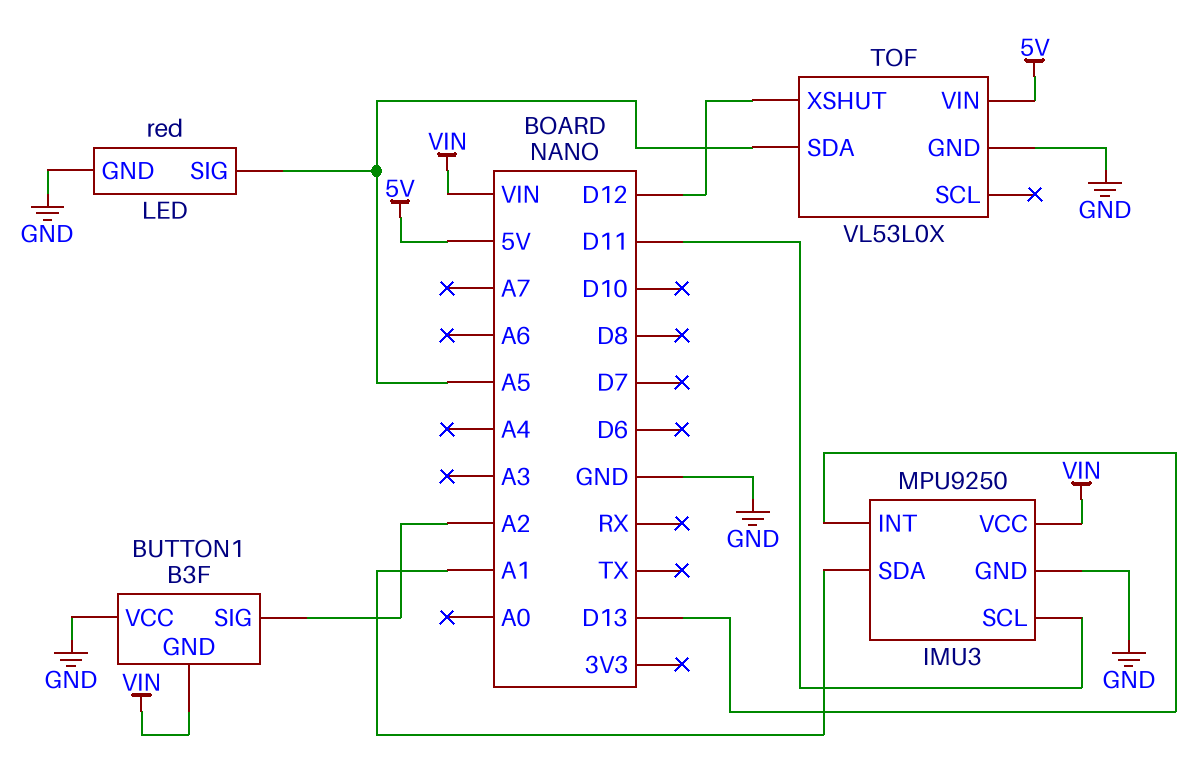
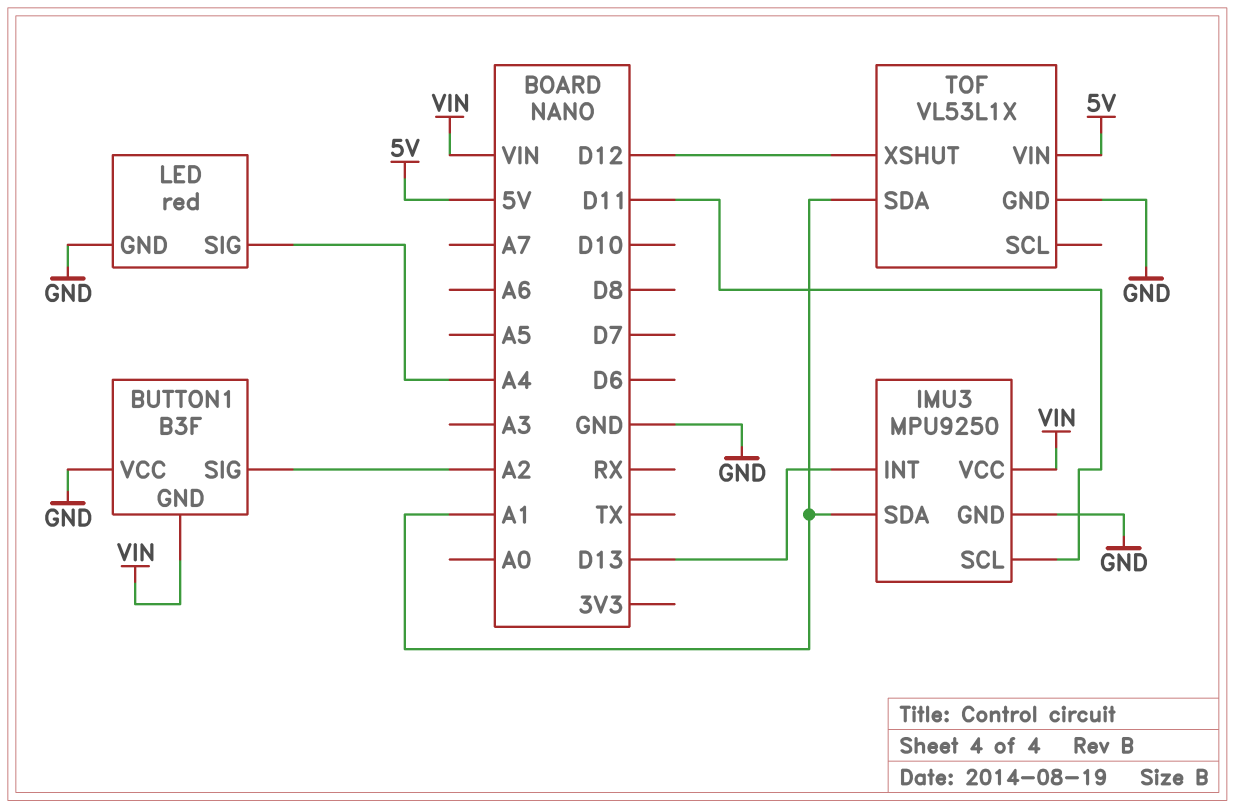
LED pin SIG: A5 -> A4
TOF: VL53L0X -> VL53L1X
TOF pin SDA: A5 -> A1

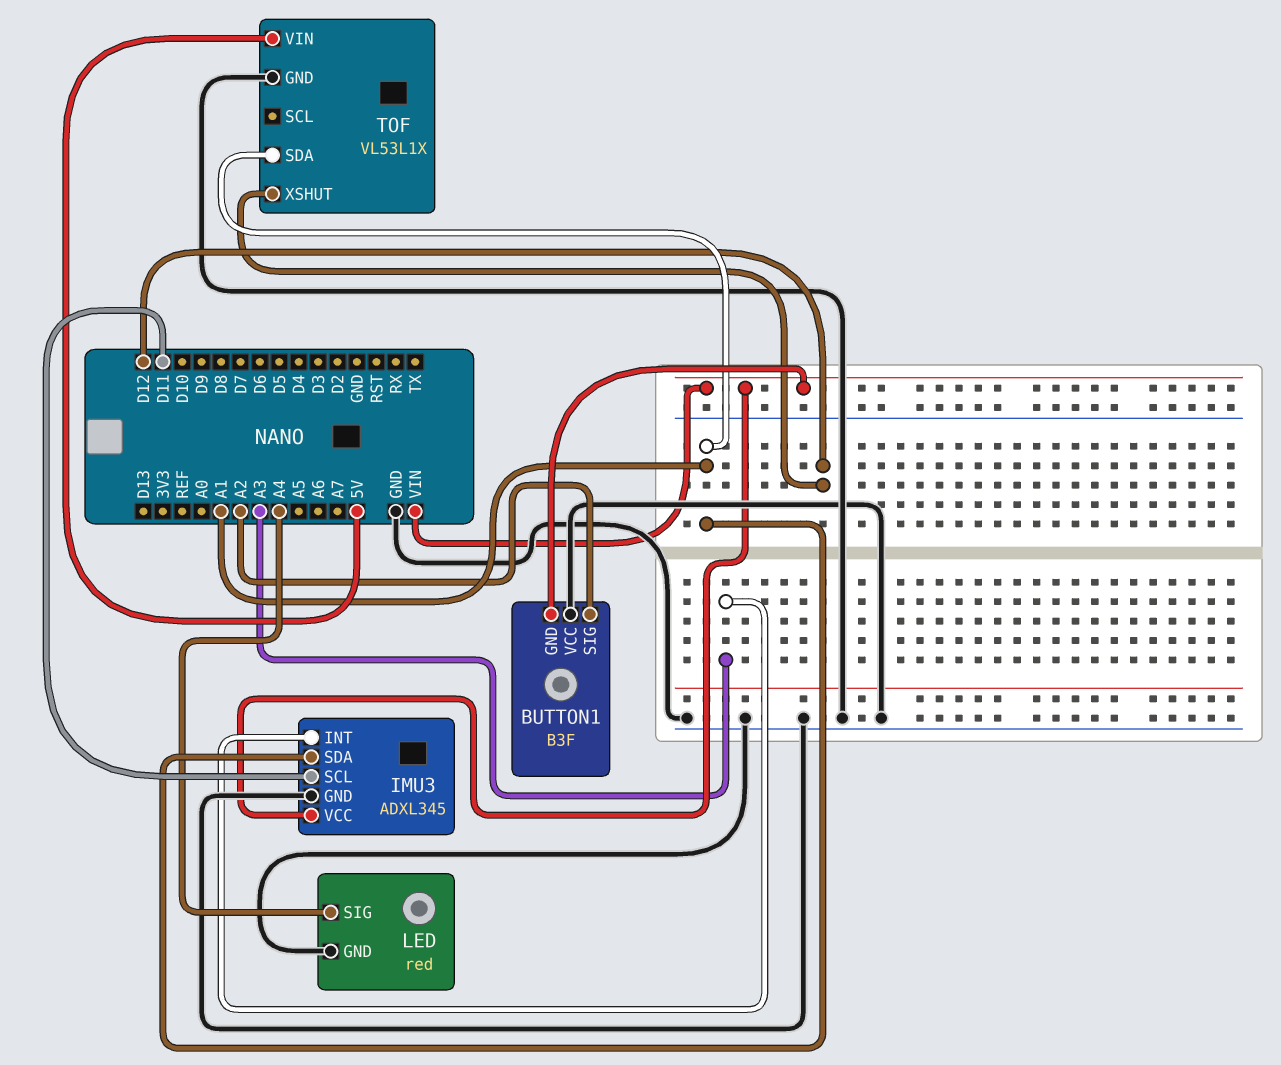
IMU3: MPU9250 -> ADXL345
IMU3 pin INT: D13 -> A3

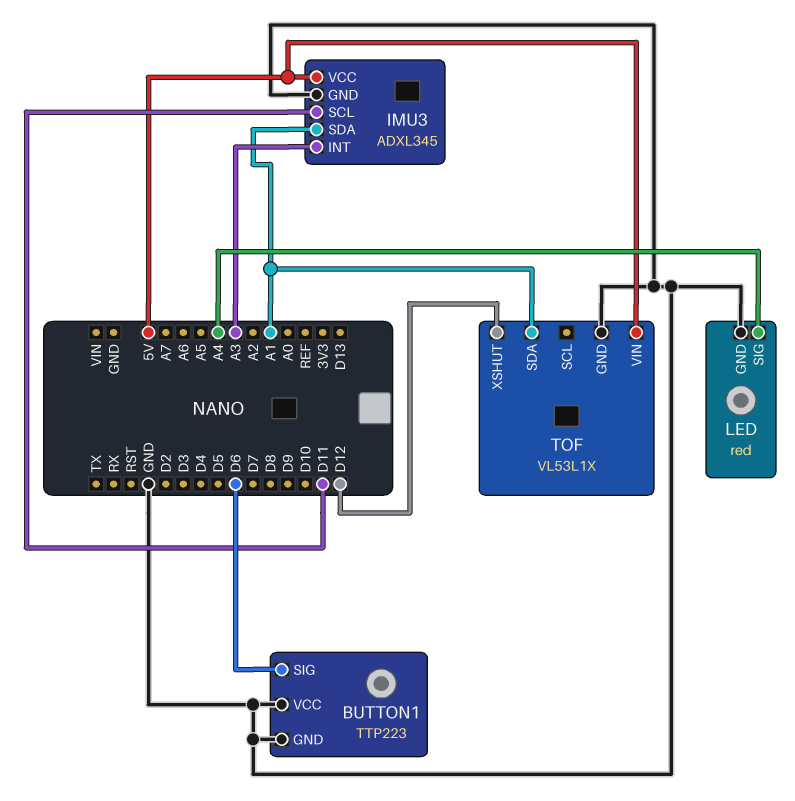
BUTTON1: B3F -> TTP223
BUTTON1 pin GND: VIN -> GND
BUTTON1 pin SIG: A2 -> D6
IMU3 pin VCC: VIN -> 5V

